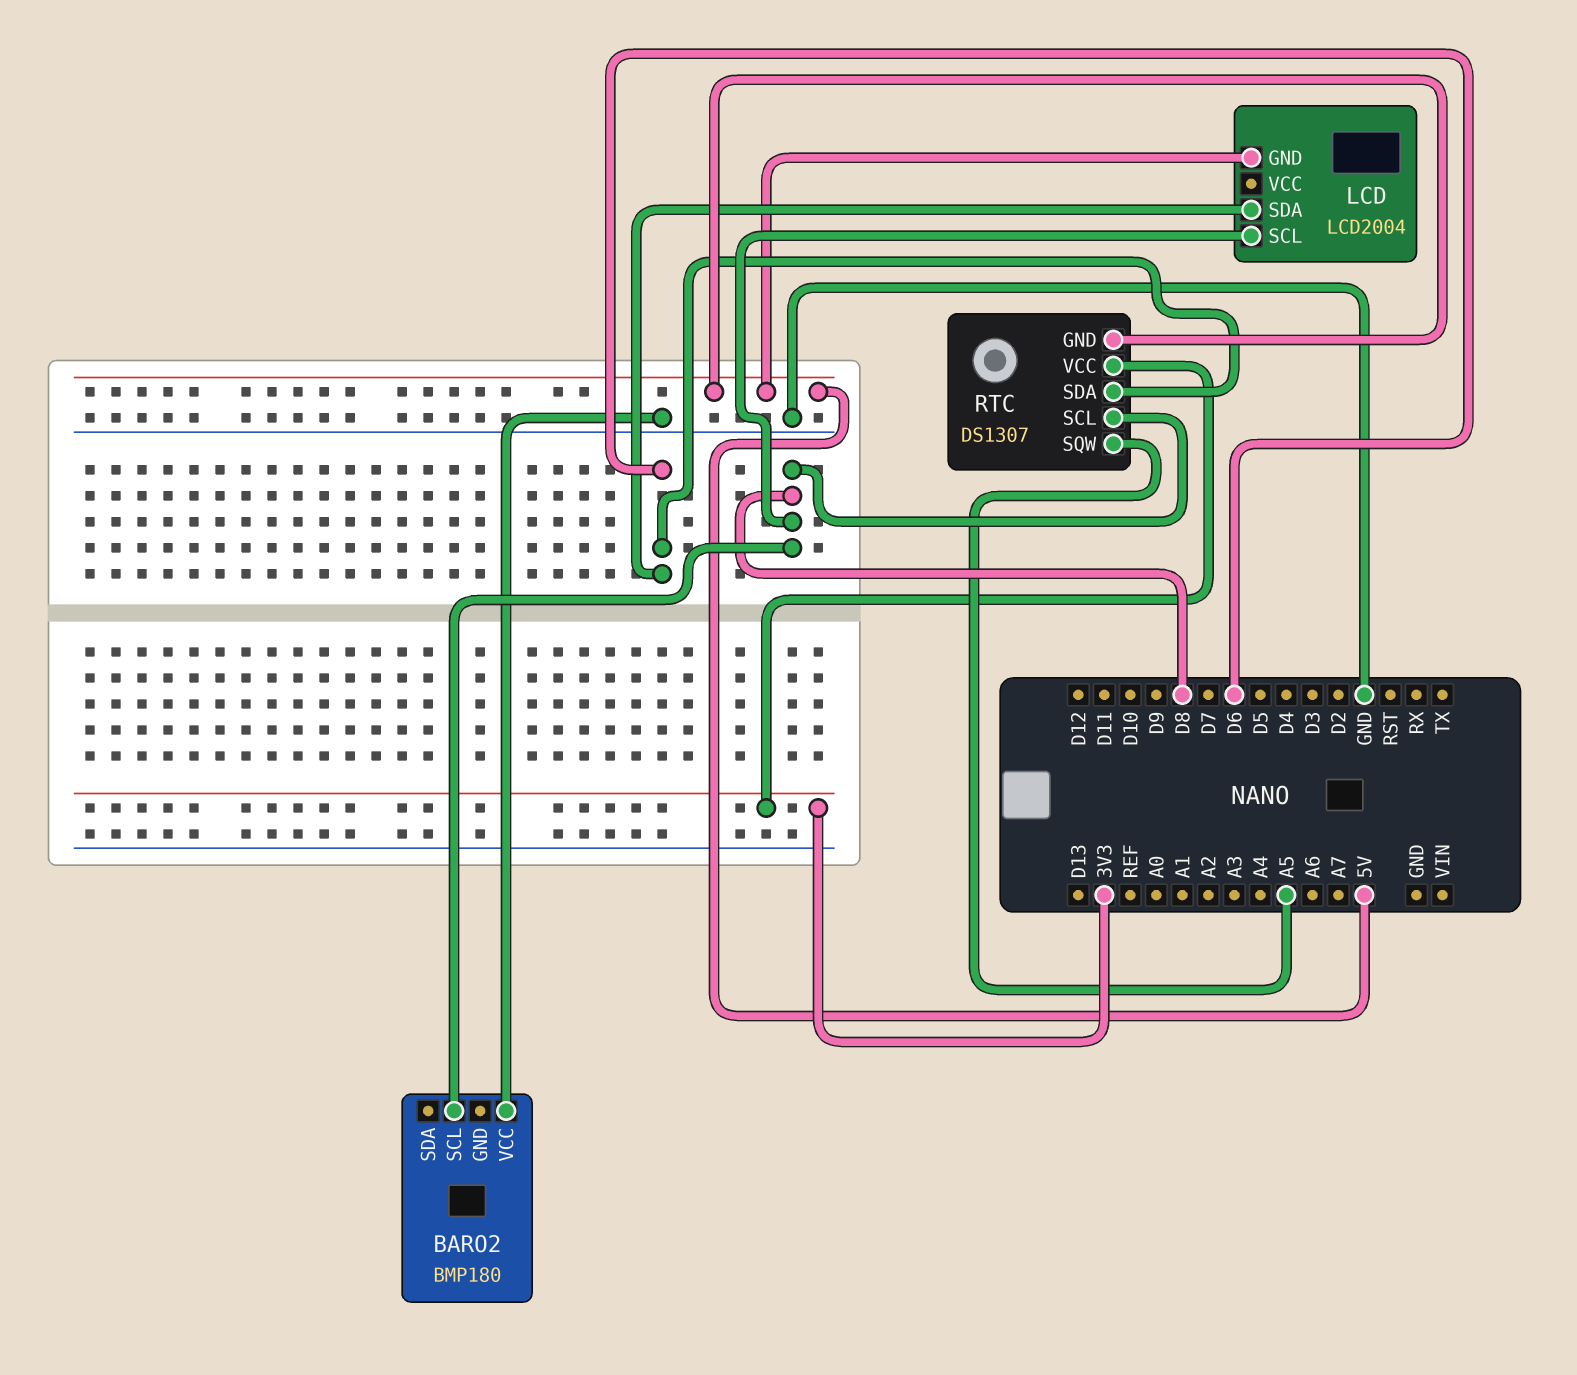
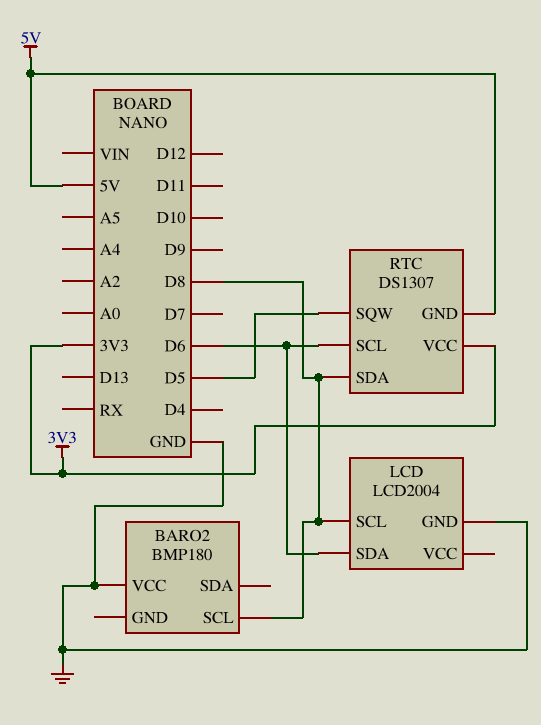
LCD pin GND: 5V -> GND
RTC pin SCL: D8 -> D6
RTC pin SDA: D6 -> D8
RTC pin SQW: A5 -> D5

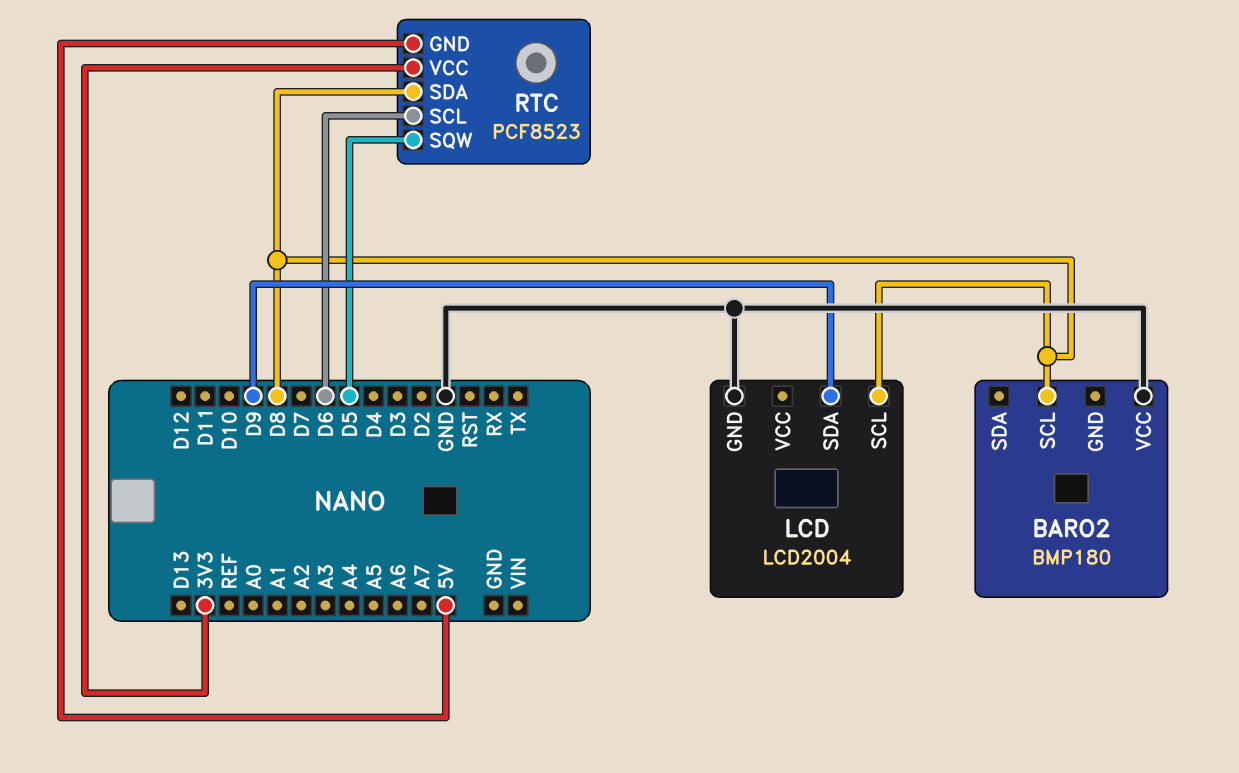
LCD pin SDA: D6 -> D9
RTC: DS1307 -> PCF8523

